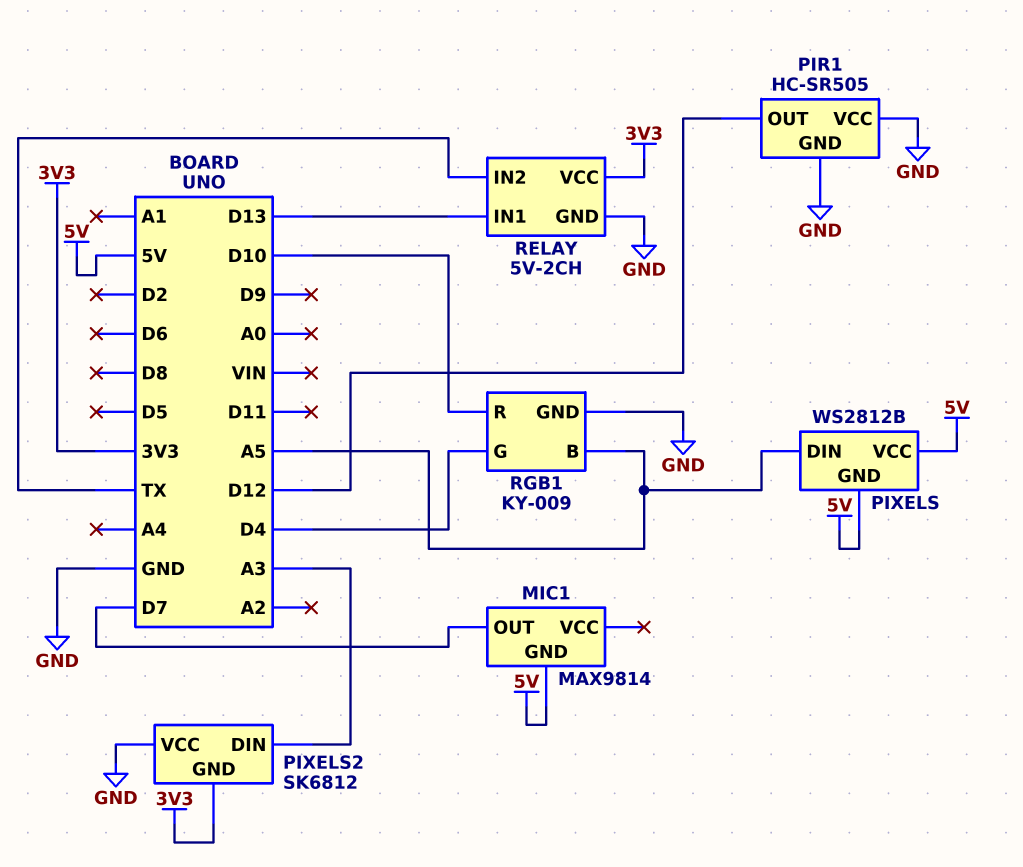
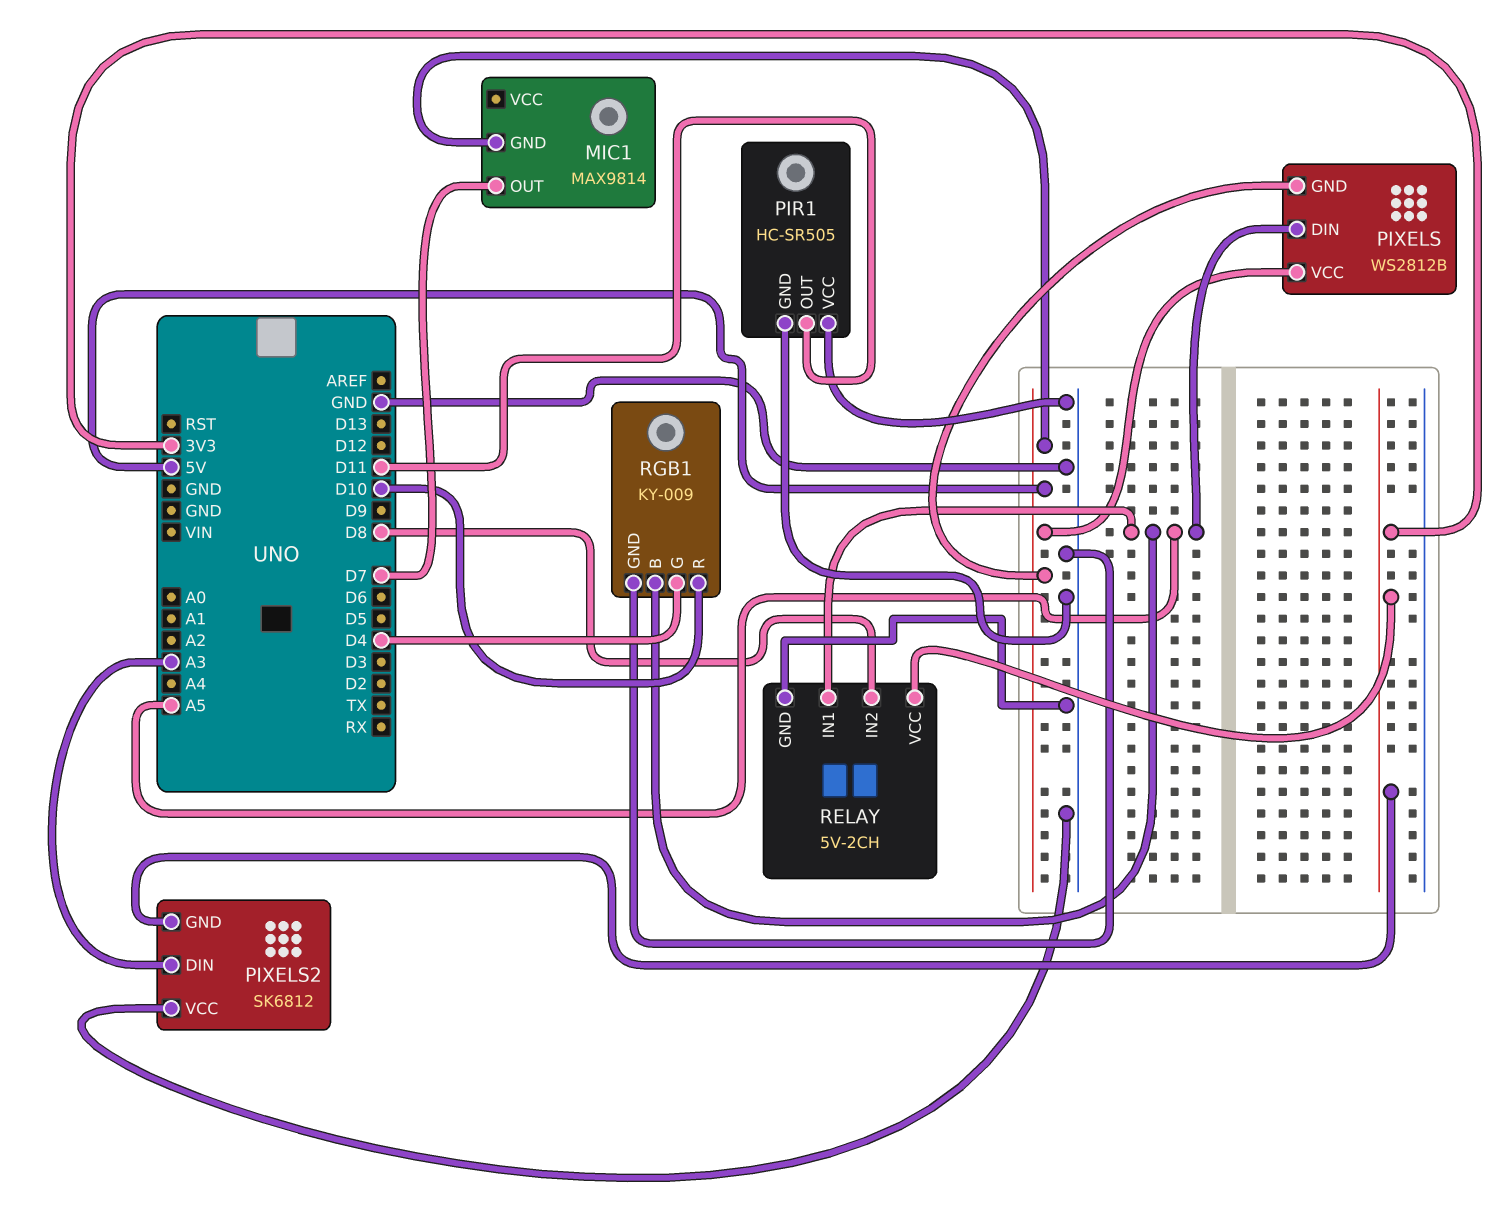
PIR1 pin OUT: D12 -> D11
RELAY pin IN1: D13 -> A5
RELAY pin IN2: TX -> D8

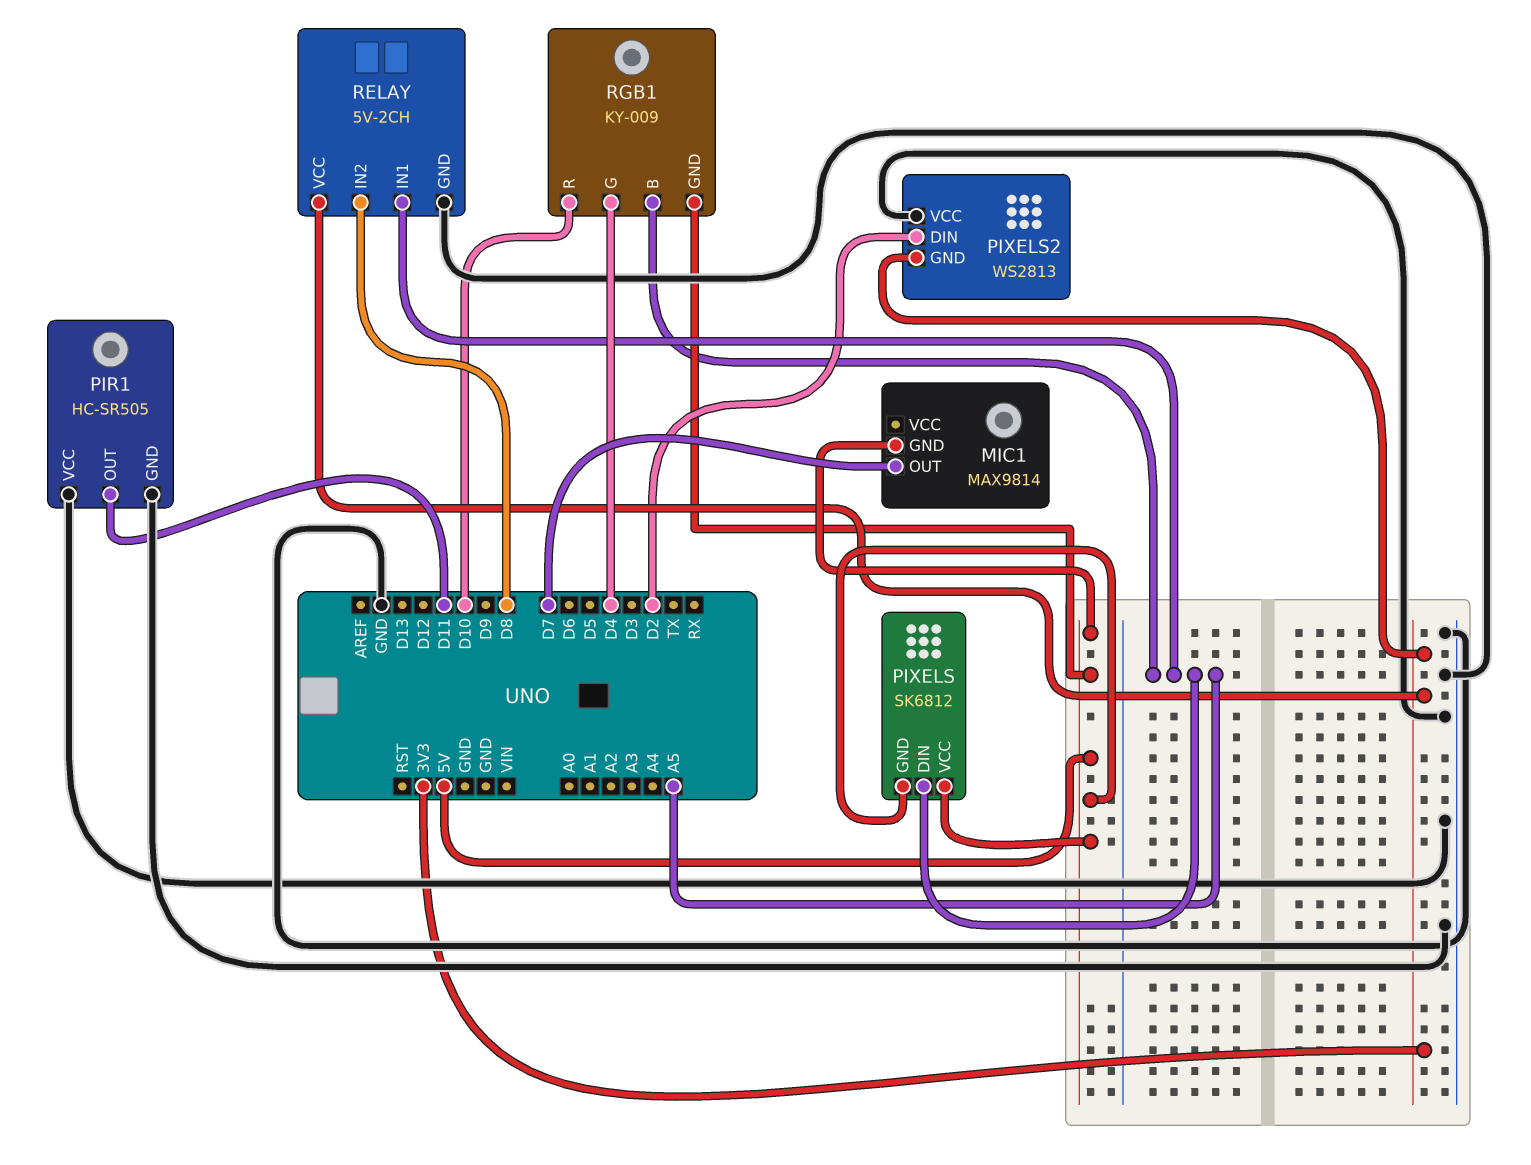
PIXELS: WS2812B -> SK6812
PIXELS2: SK6812 -> WS2813
PIXELS2 pin DIN: A3 -> D2
RGB1 pin GND: GND -> 5V

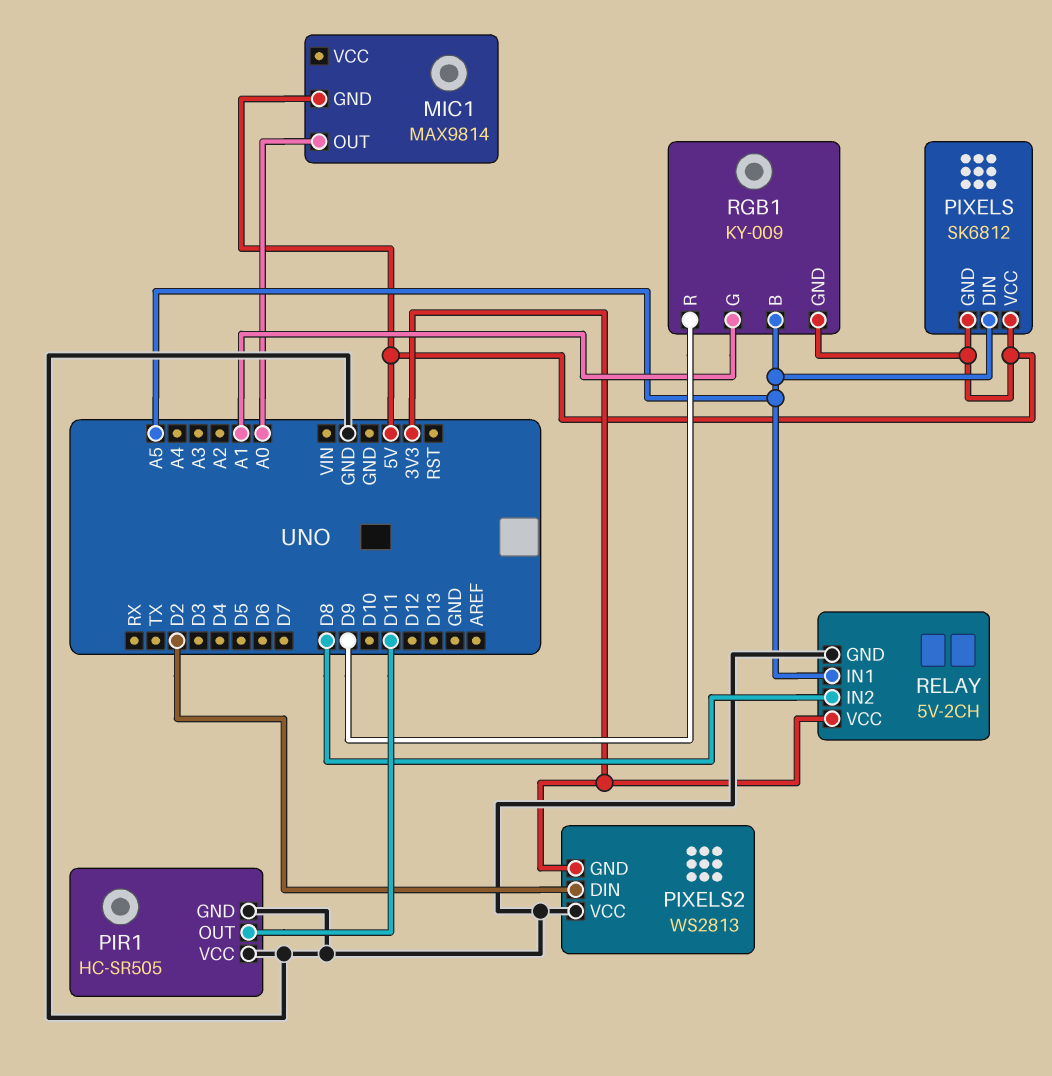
MIC1 pin OUT: D7 -> A0
RGB1 pin G: D4 -> A1
RGB1 pin R: D10 -> D9

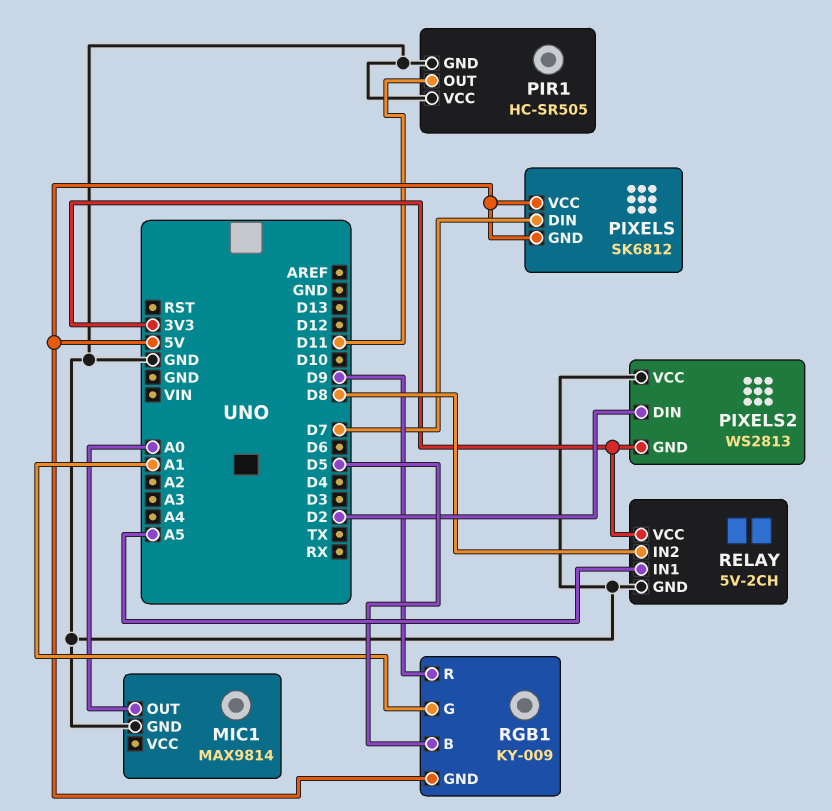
MIC1 pin GND: 5V -> GND
PIXELS pin DIN: A5 -> D7
RGB1 pin B: A5 -> D5

